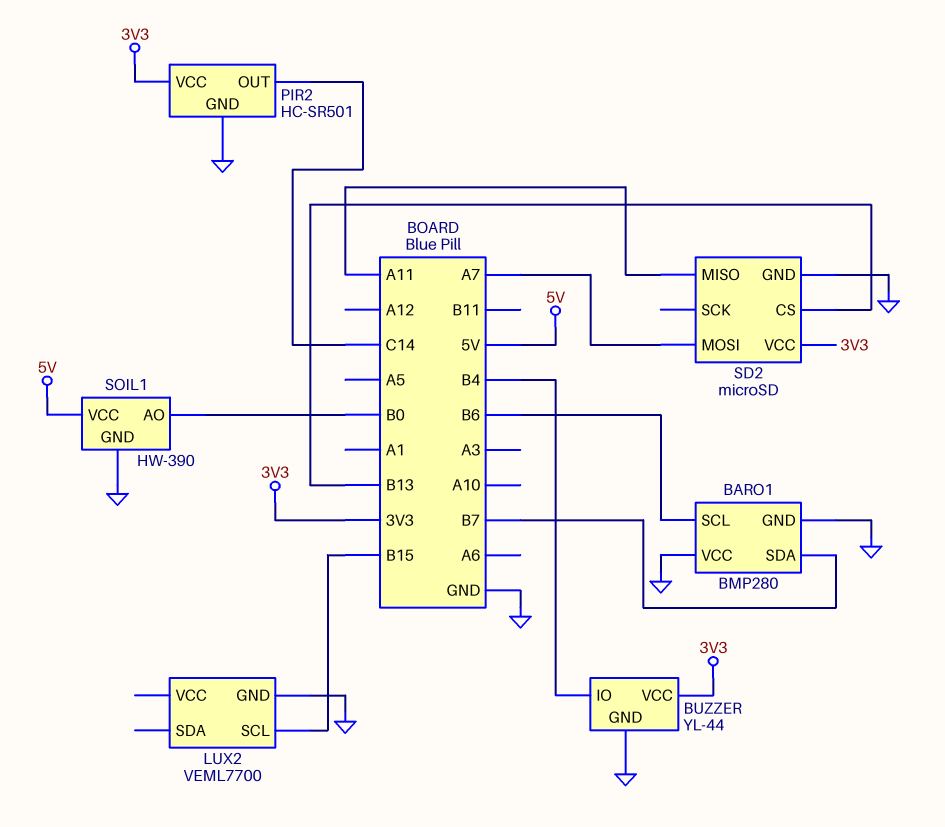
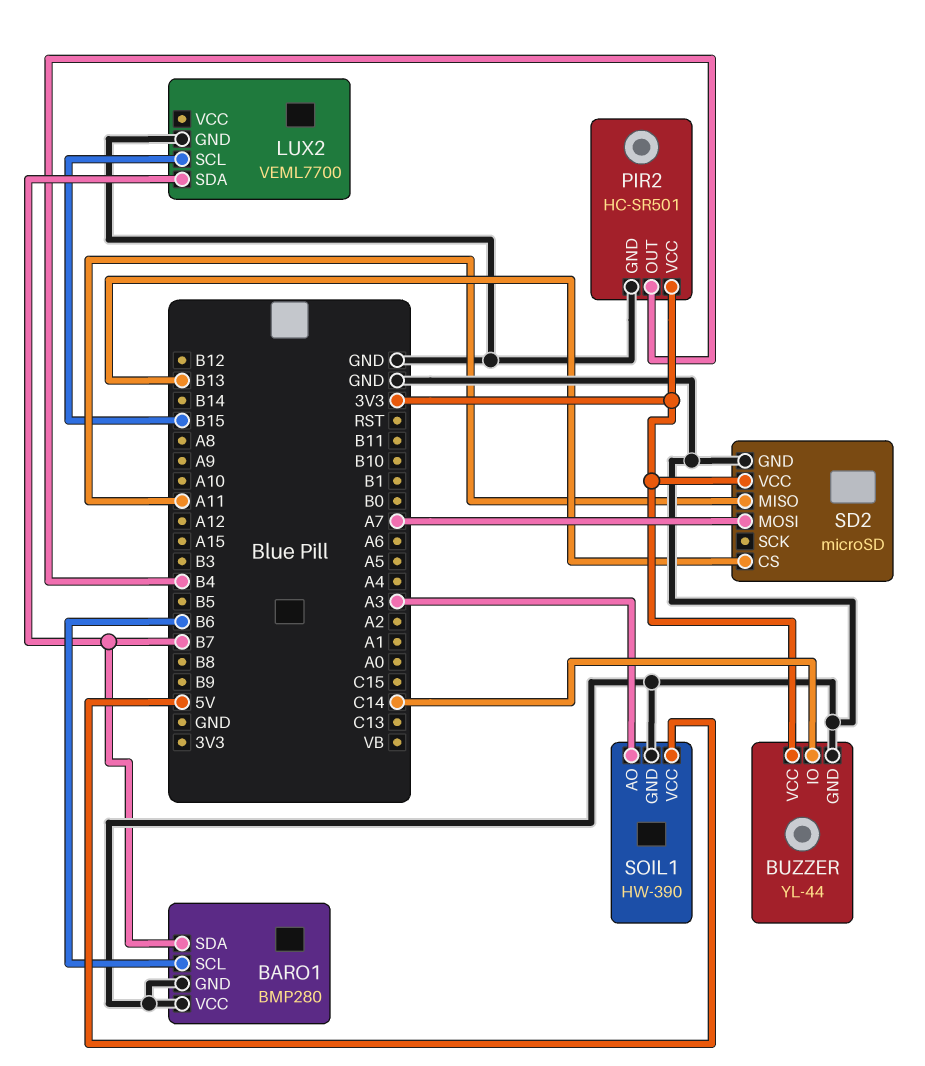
BUZZER pin IO: B4 -> C14
LUX2 pin SDA: none -> B7
PIR2 pin OUT: C14 -> B4
SOIL1 pin AO: B0 -> A3

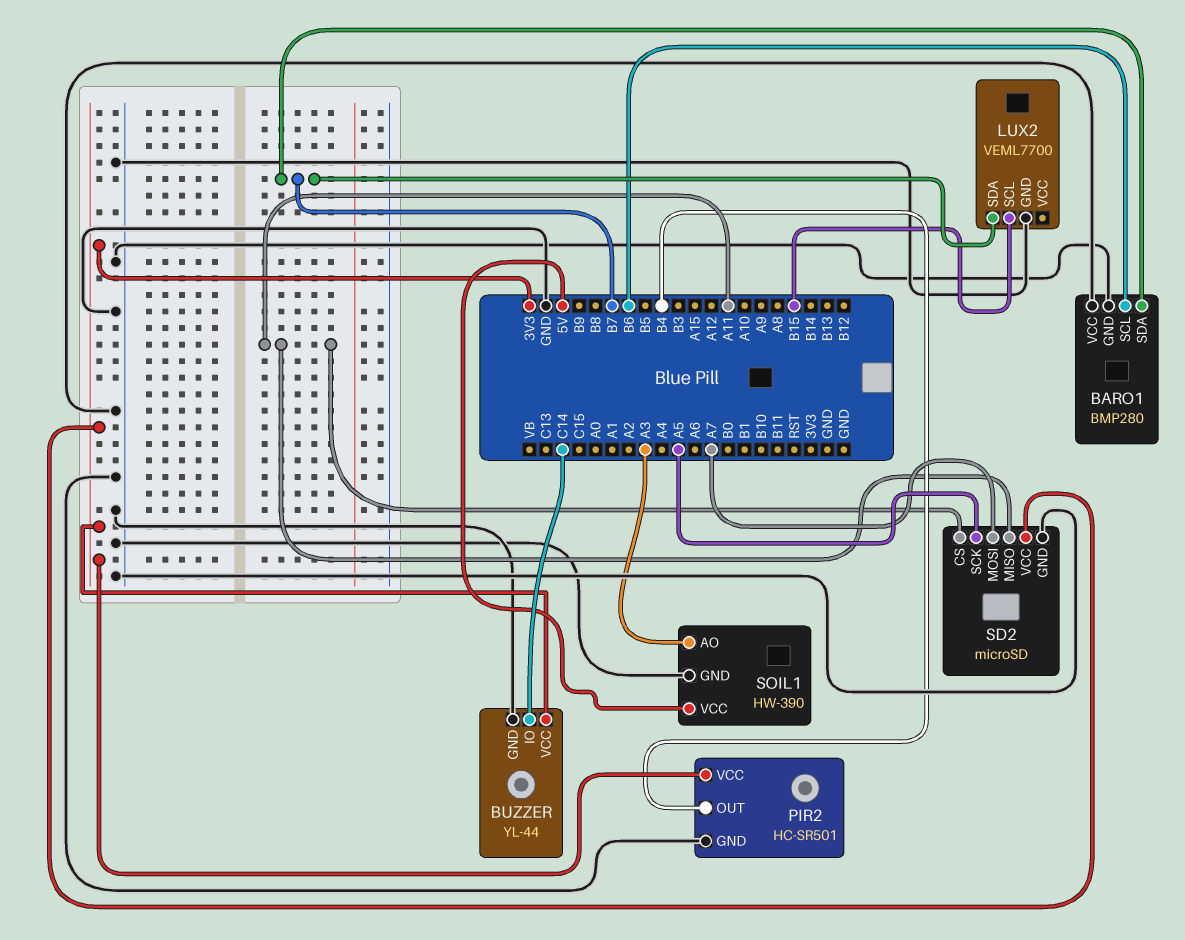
SD2 pin CS: B13 -> A11
SD2 pin SCK: none -> A5

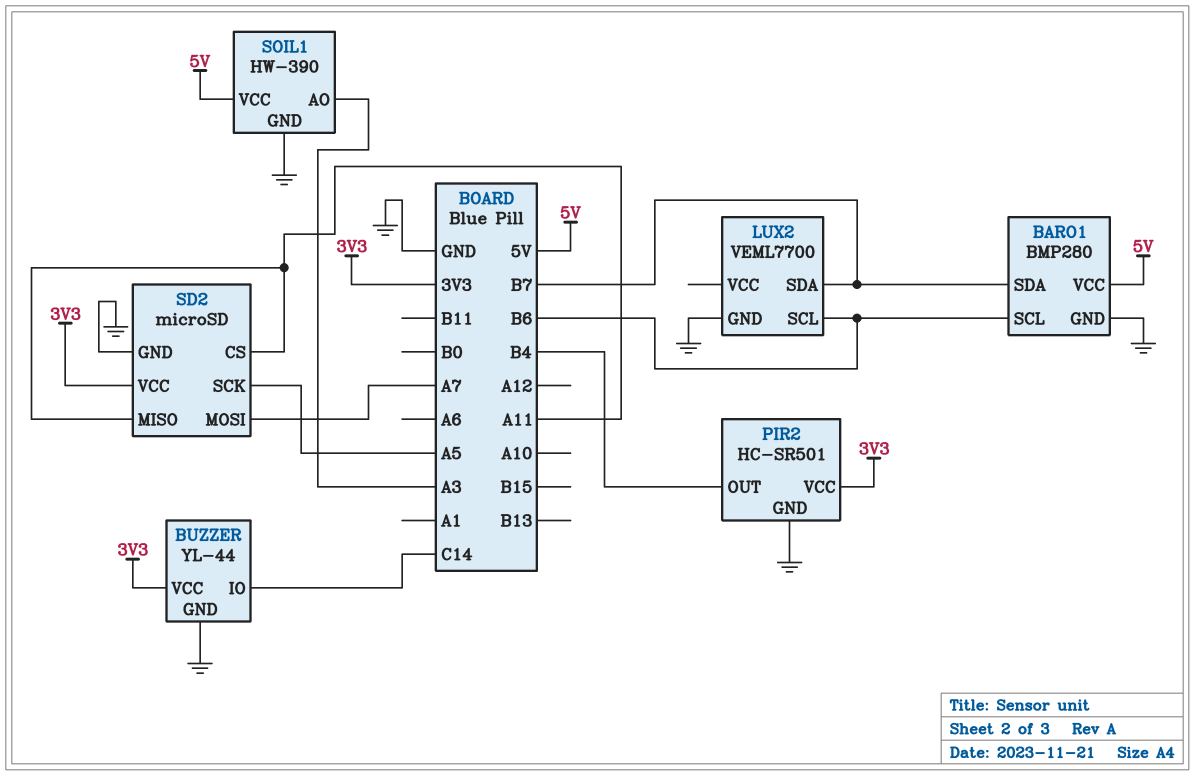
BARO1 pin VCC: GND -> 5V
LUX2 pin SCL: B15 -> B6

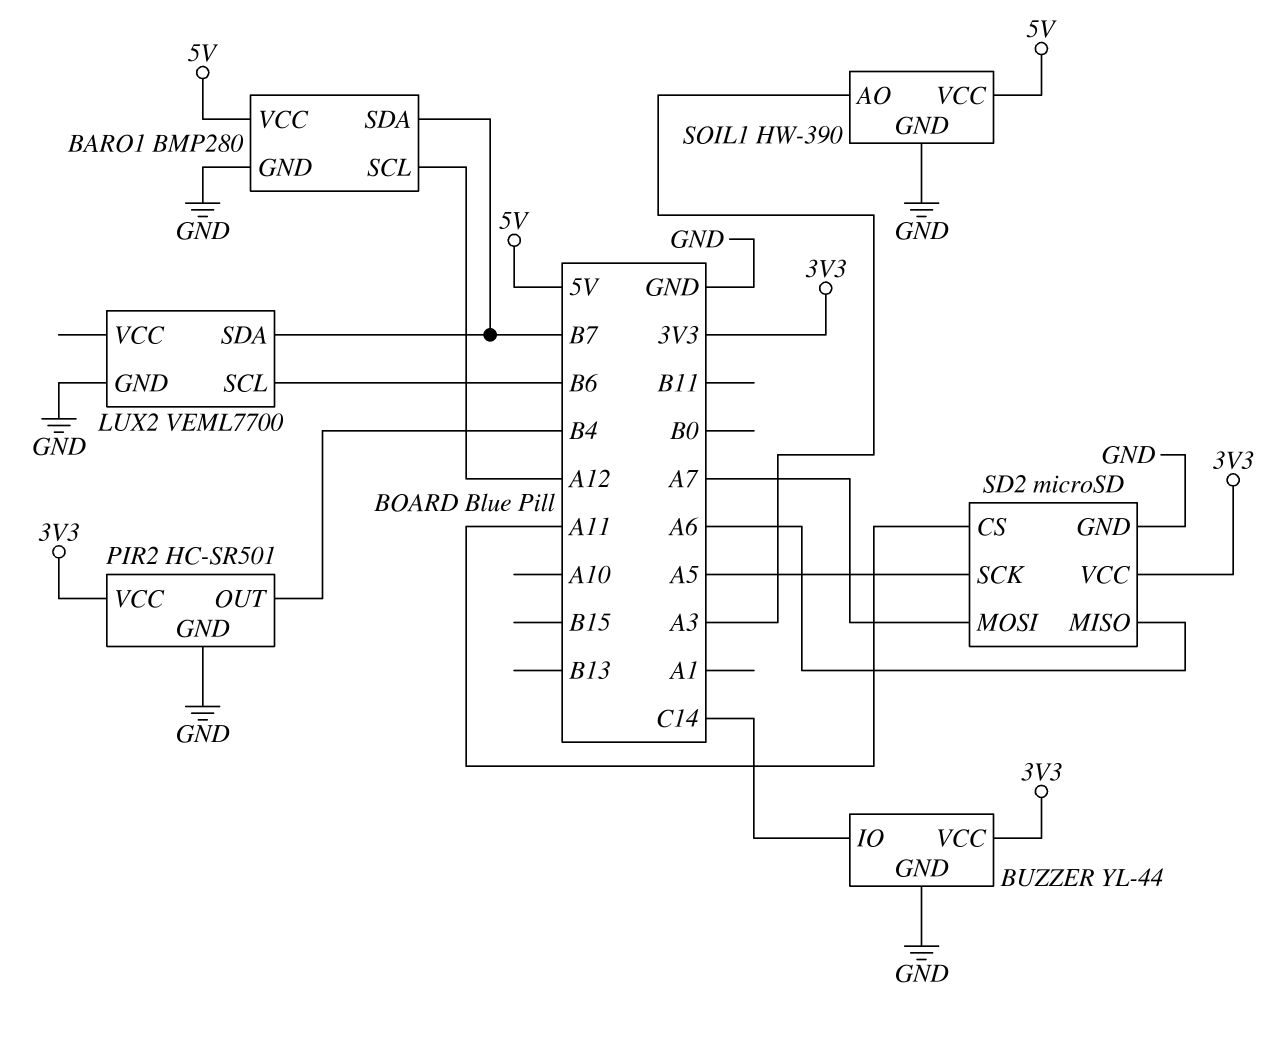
BARO1 pin SCL: B6 -> A12
SD2 pin MISO: A11 -> A6

